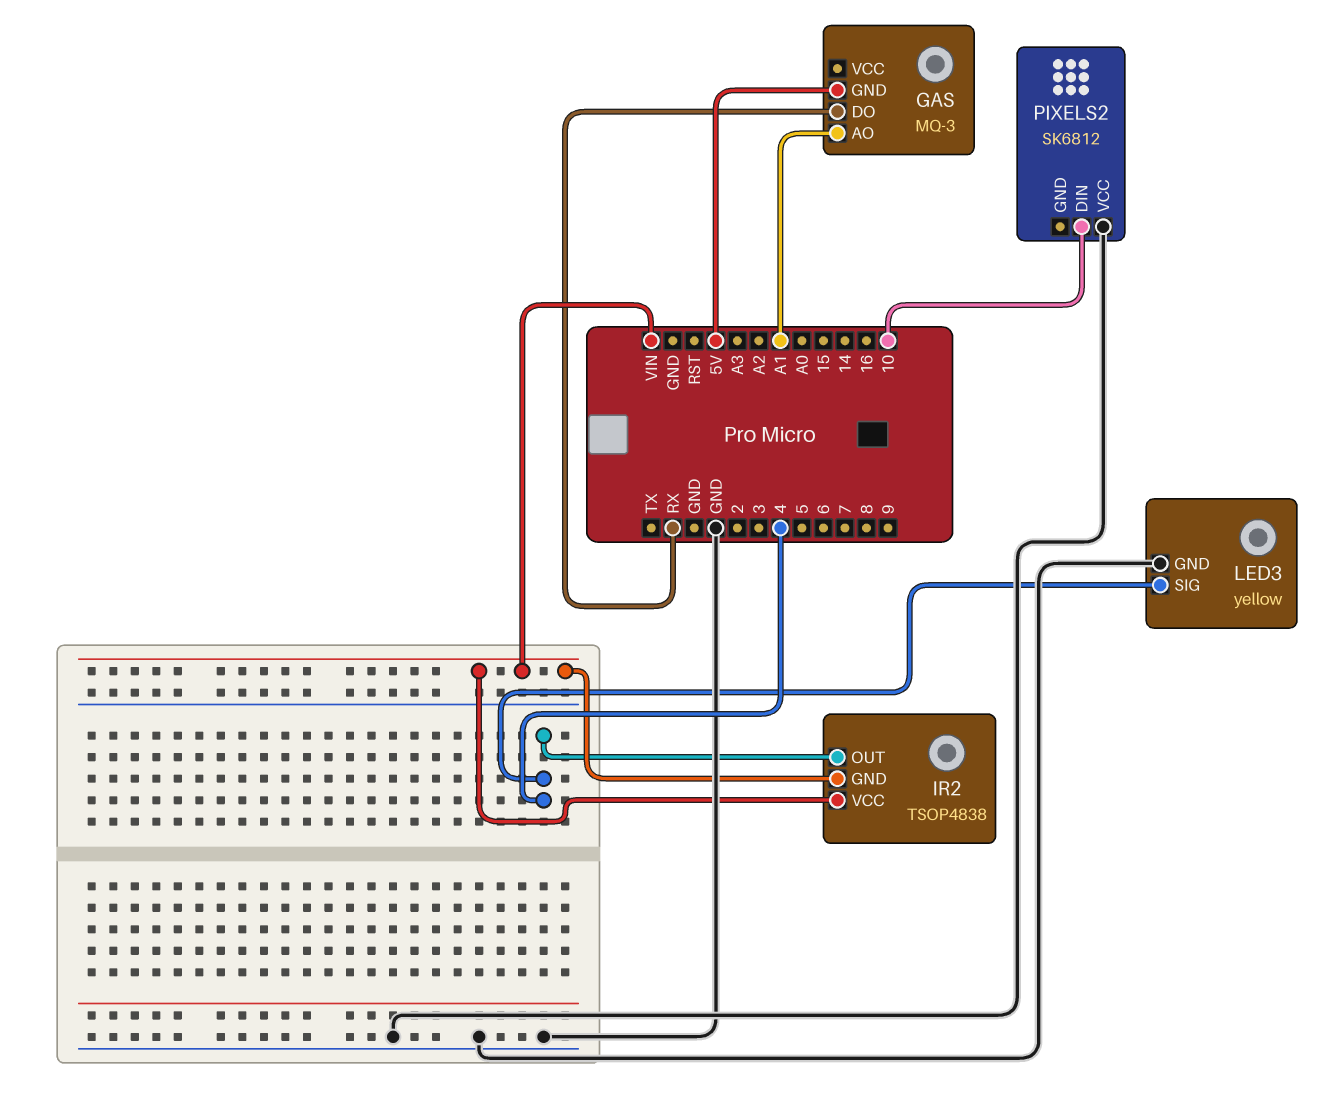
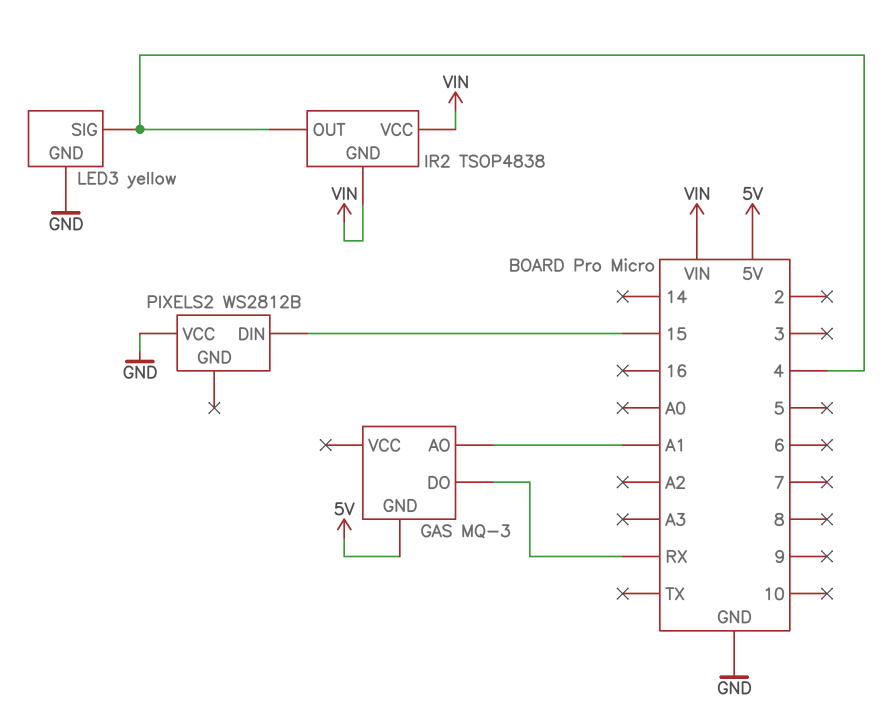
PIXELS2: SK6812 -> WS2812B
PIXELS2 pin DIN: 10 -> 15

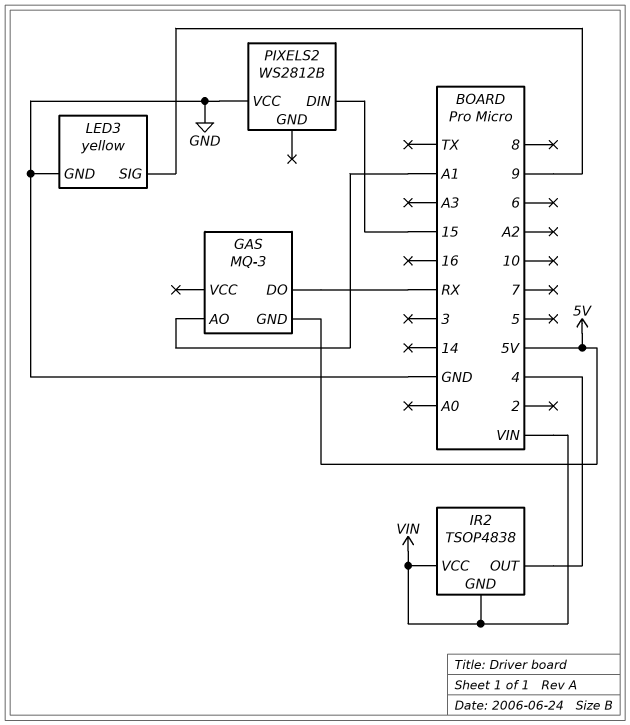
LED3 pin SIG: 4 -> 9

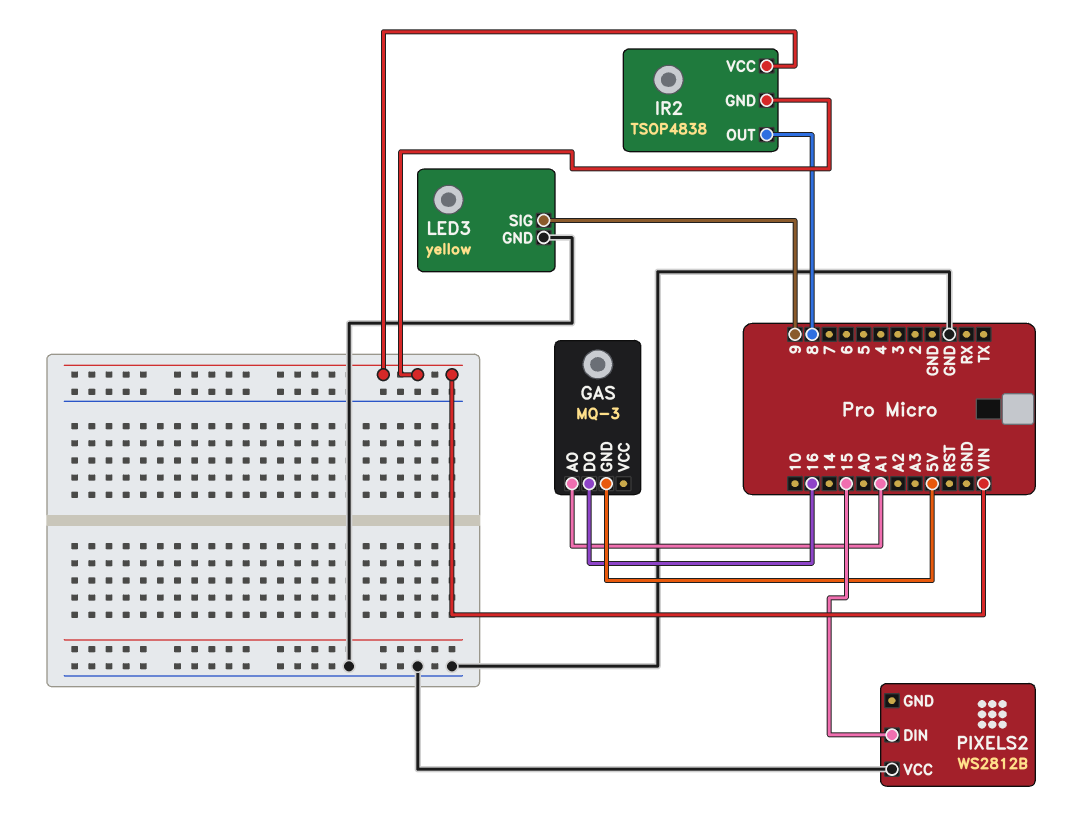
GAS pin DO: RX -> 16
IR2 pin OUT: 4 -> 8

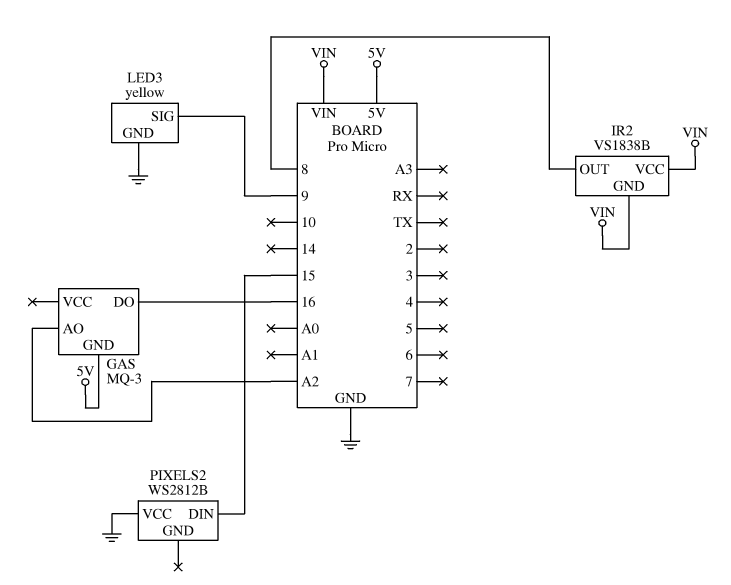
GAS pin AO: A1 -> A2
IR2: TSOP4838 -> VS1838B

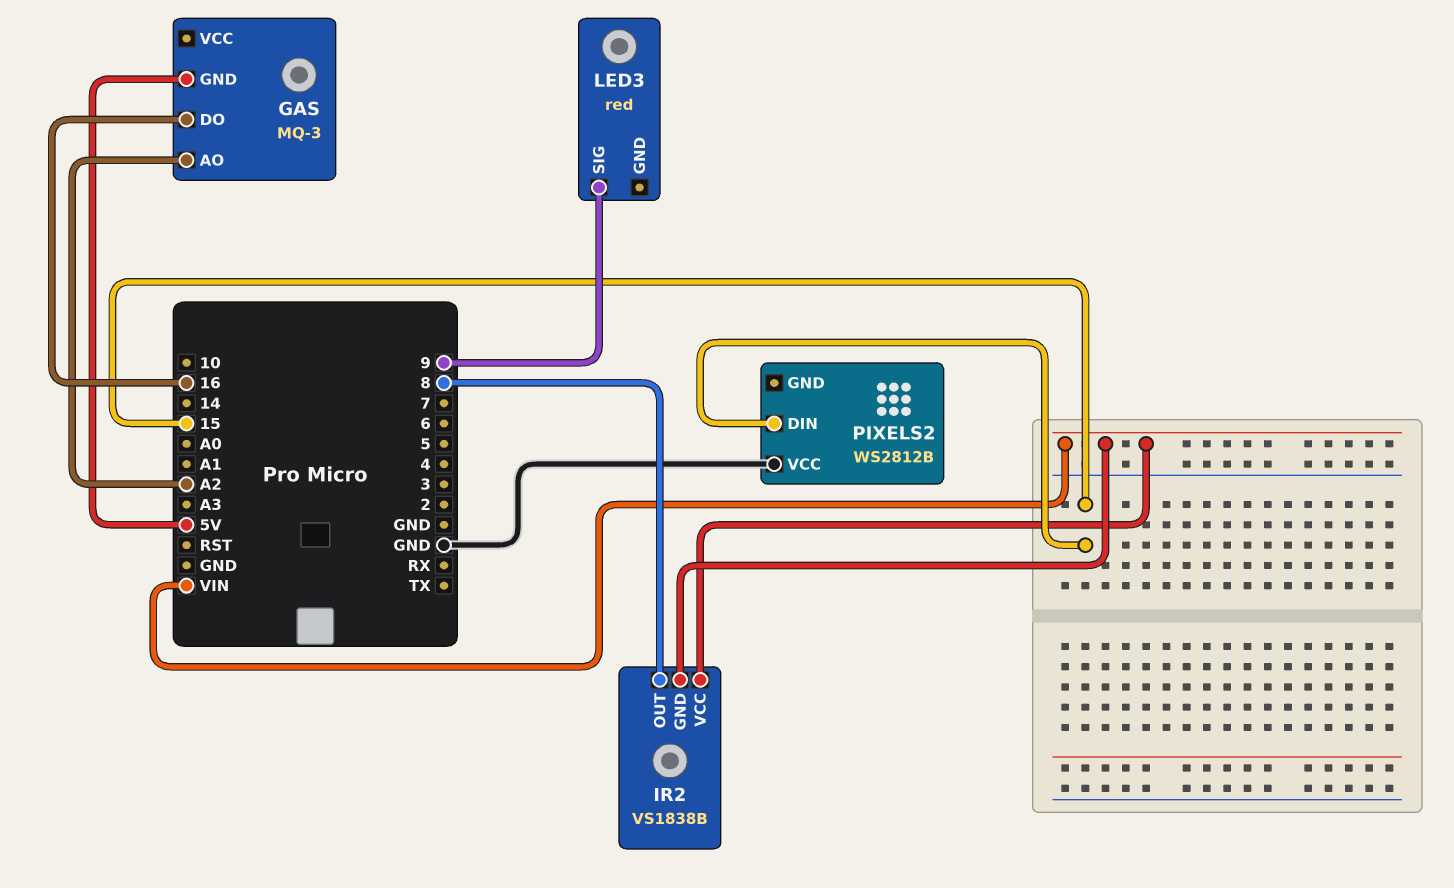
LED3: yellow -> red
LED3 pin GND: GND -> none

